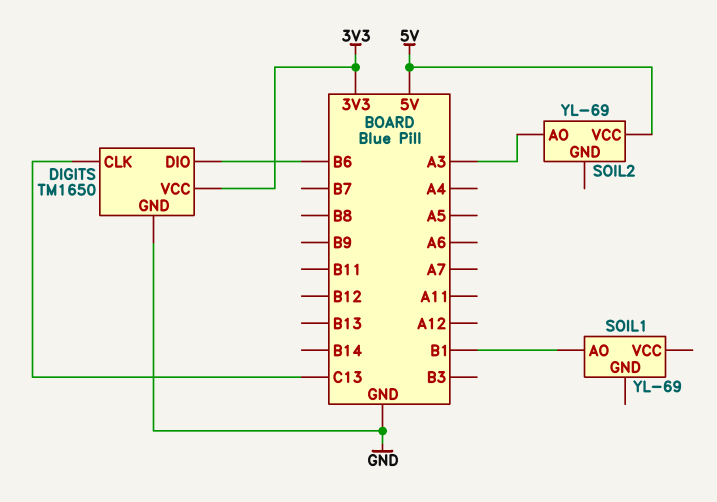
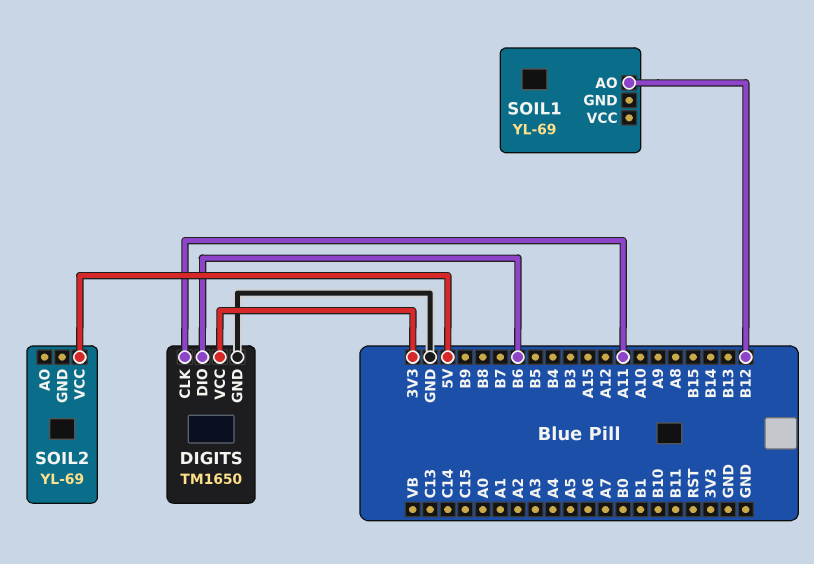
DIGITS pin CLK: C13 -> A11
SOIL1 pin AO: B1 -> B12
SOIL2 pin AO: A3 -> none

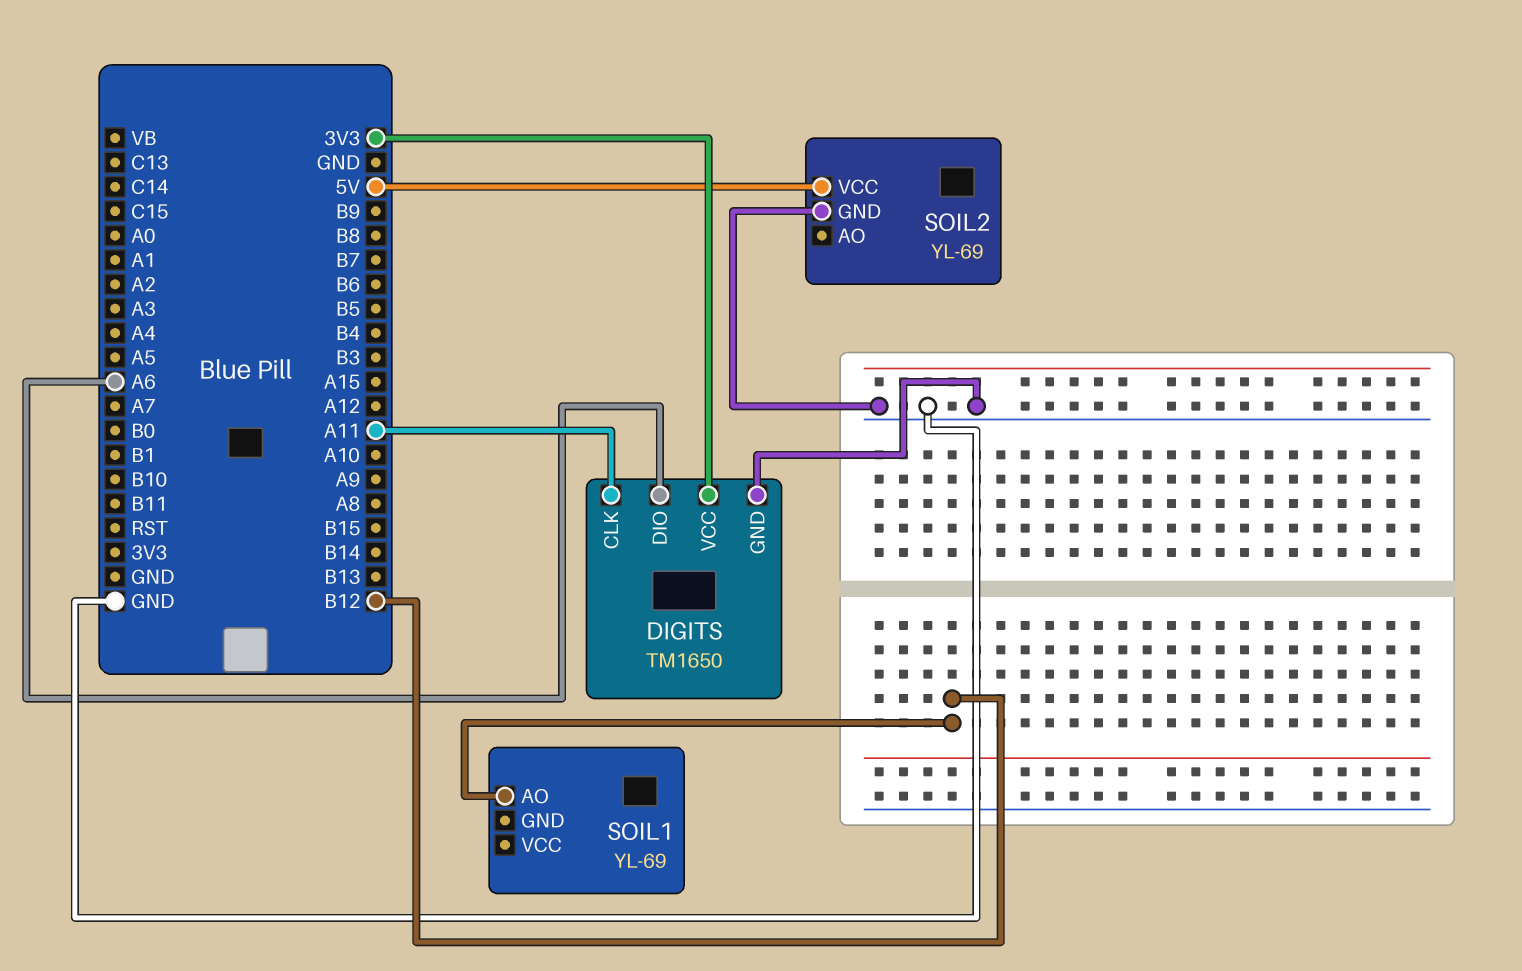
DIGITS pin DIO: B6 -> A6
SOIL2 pin GND: none -> GND

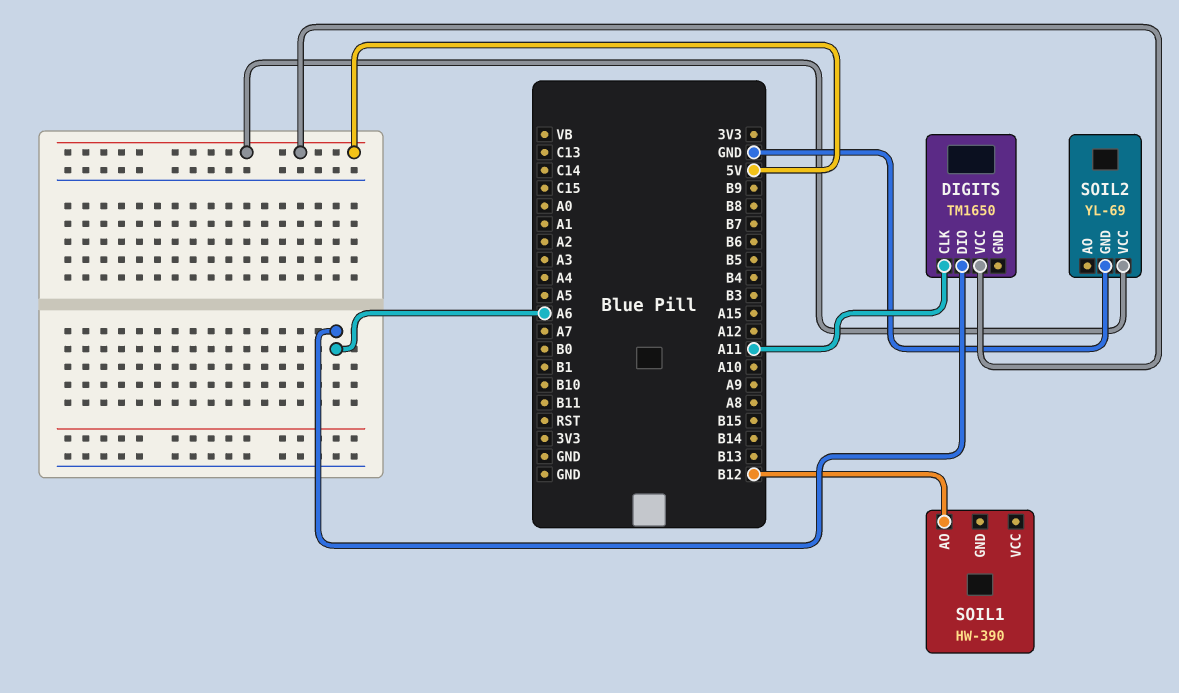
DIGITS pin GND: GND -> none
DIGITS pin VCC: 3V3 -> 5V
SOIL1: YL-69 -> HW-390

